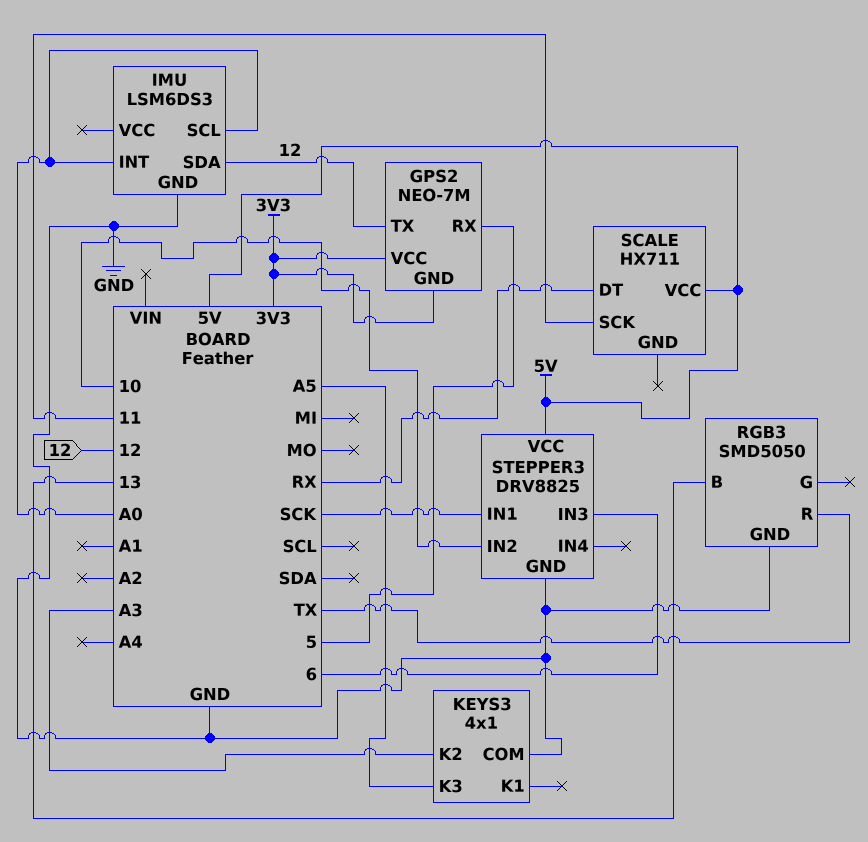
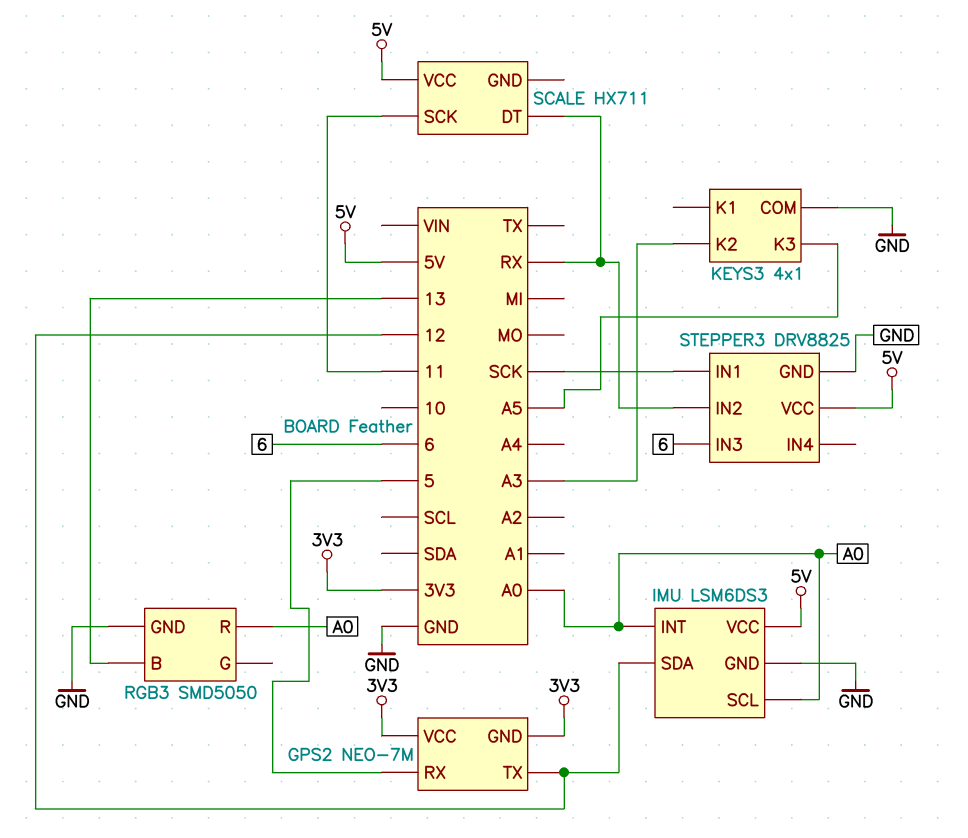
IMU pin VCC: none -> 5V
RGB3 pin R: TX -> A0
STEPPER3 pin IN2: 10 -> RX

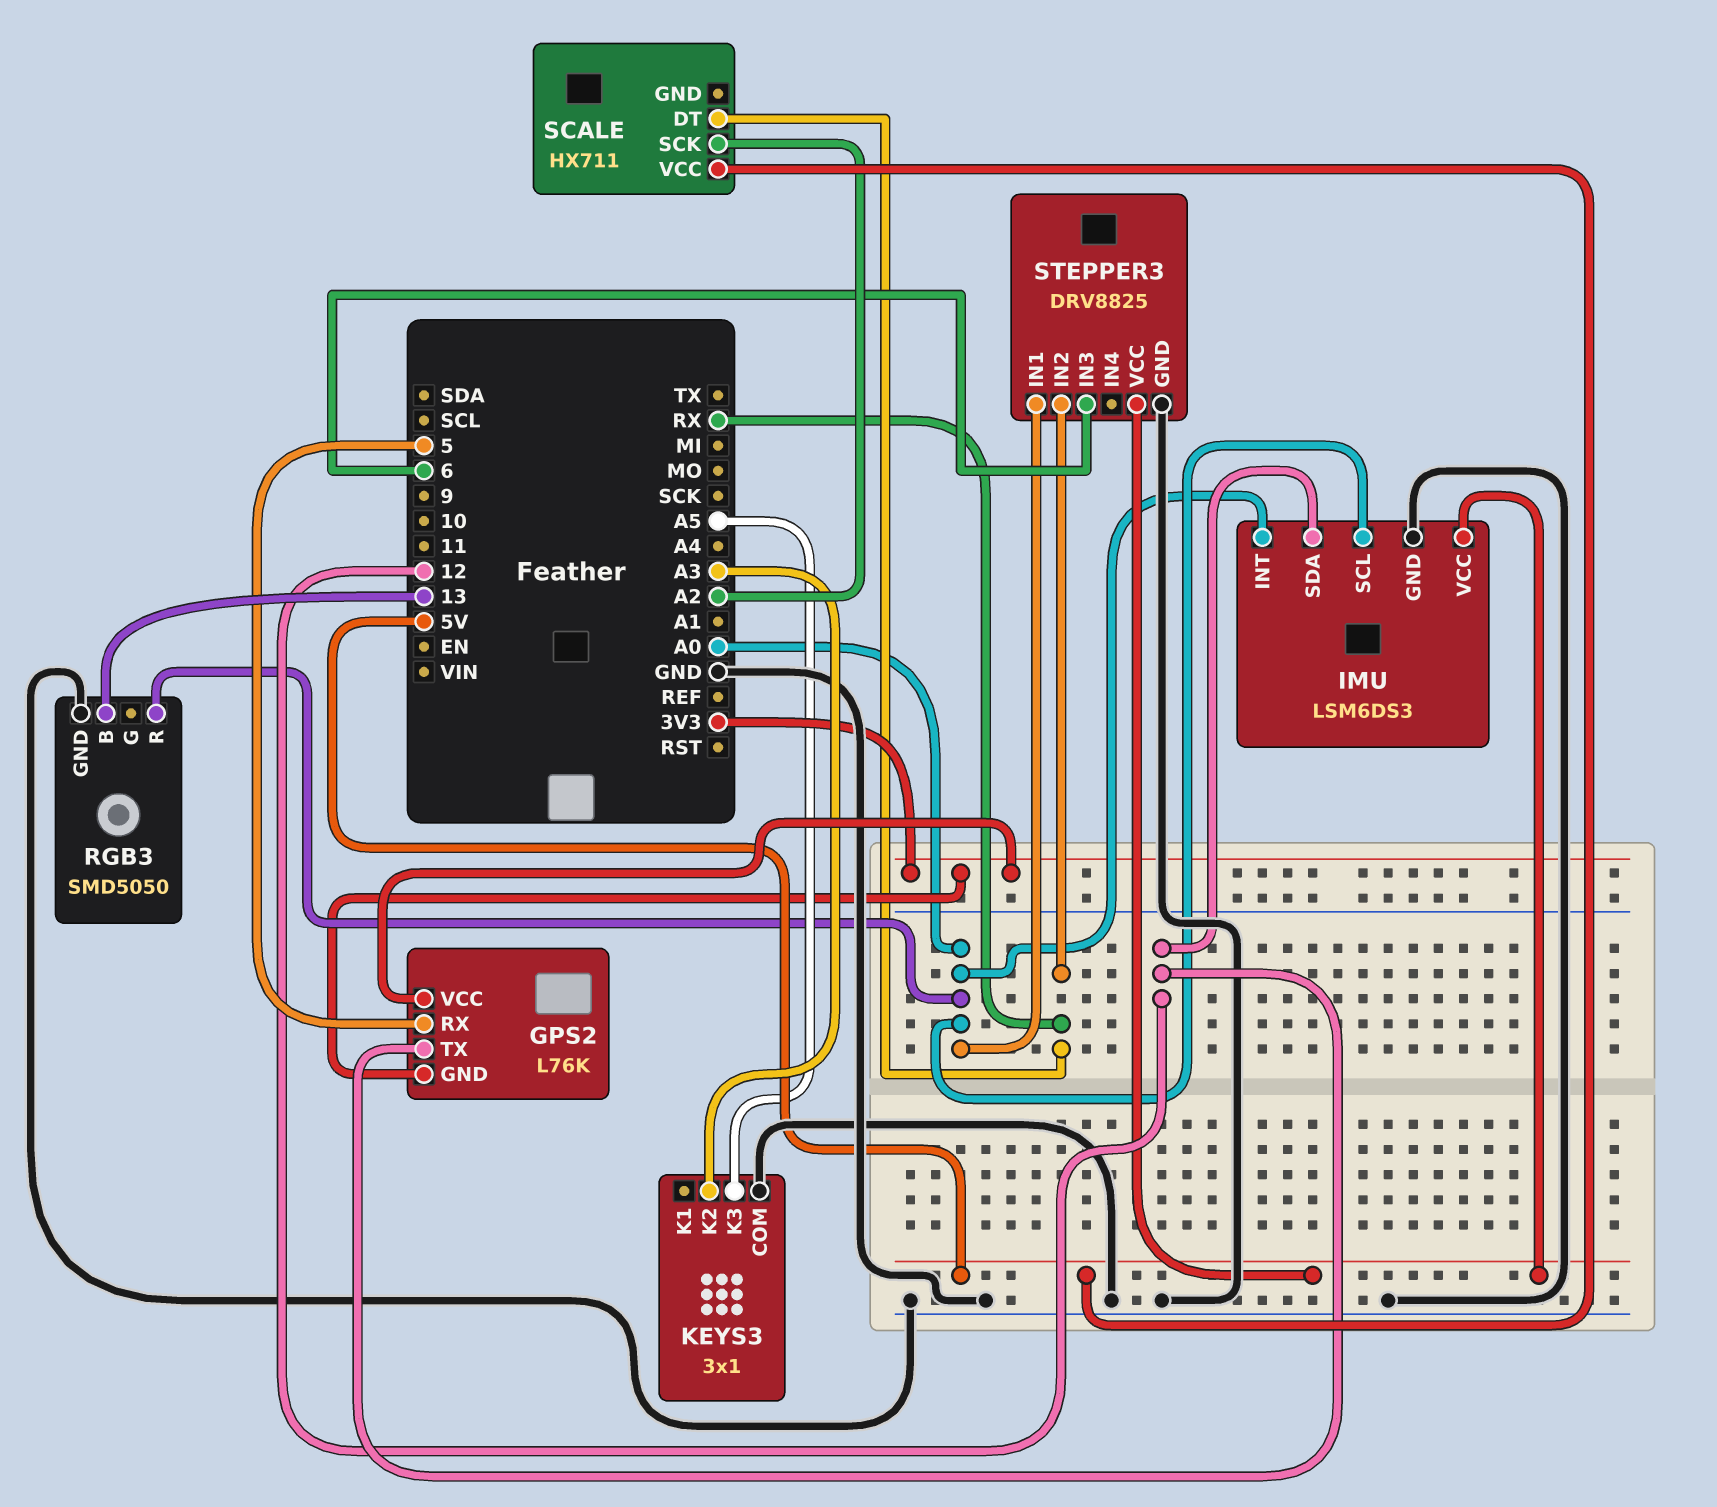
GPS2: NEO-7M -> L76K
KEYS3: 4x1 -> 3x1
SCALE pin SCK: 11 -> A2
STEPPER3 pin IN1: SCK -> A0

